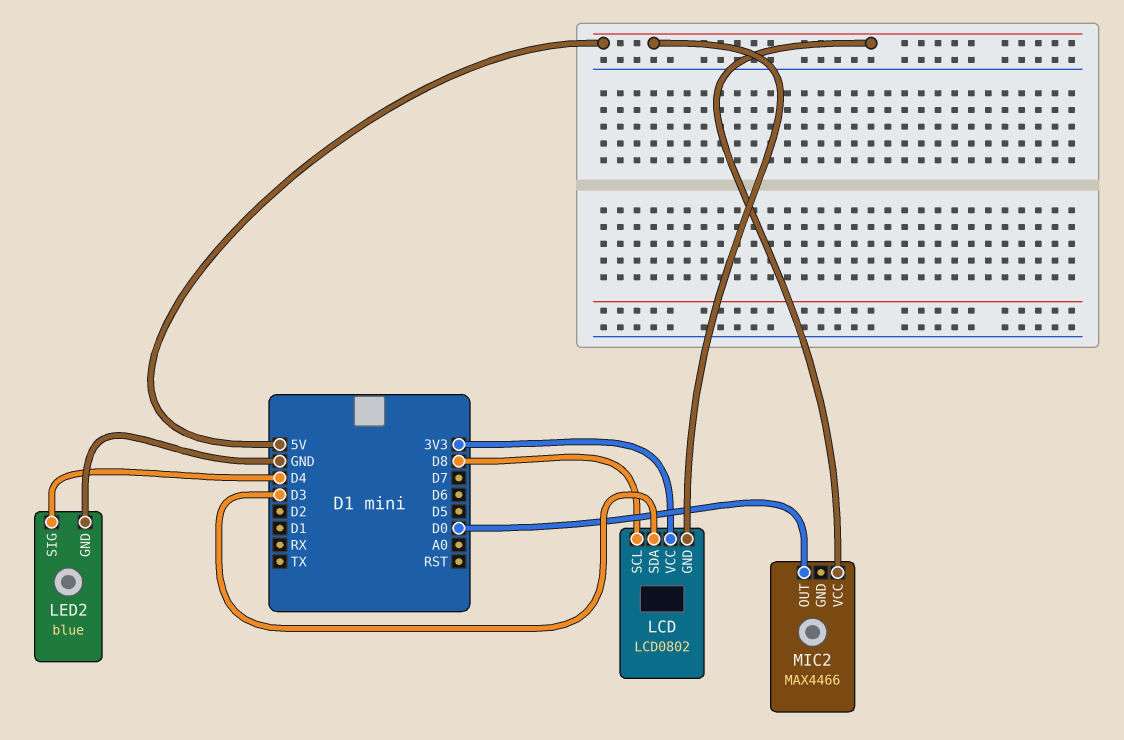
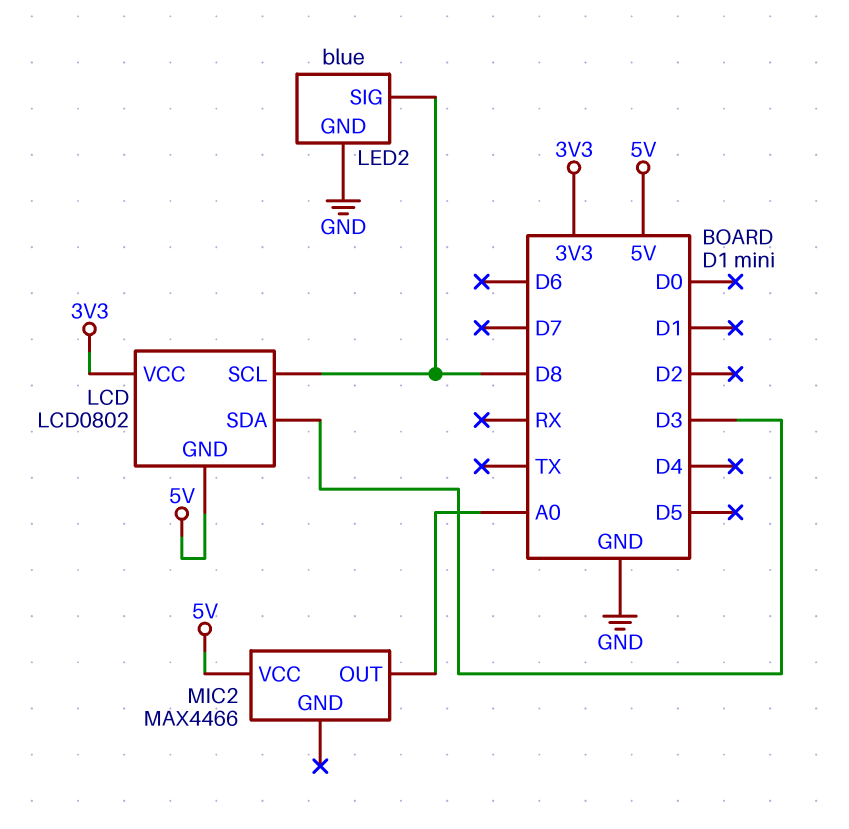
LED2 pin SIG: D4 -> D8
MIC2 pin OUT: D0 -> A0

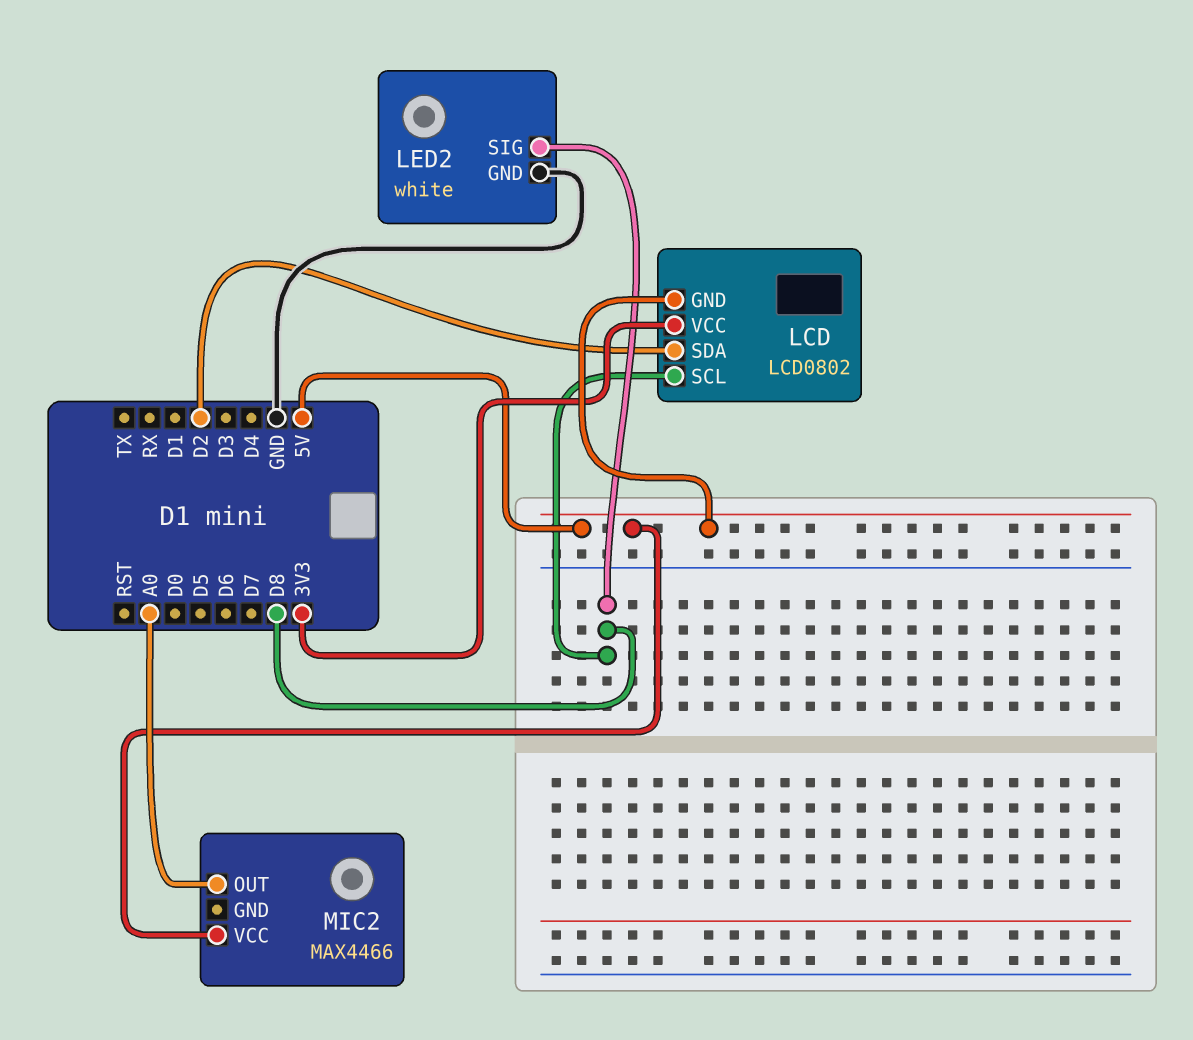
LCD pin SDA: D3 -> D2
LED2: blue -> white

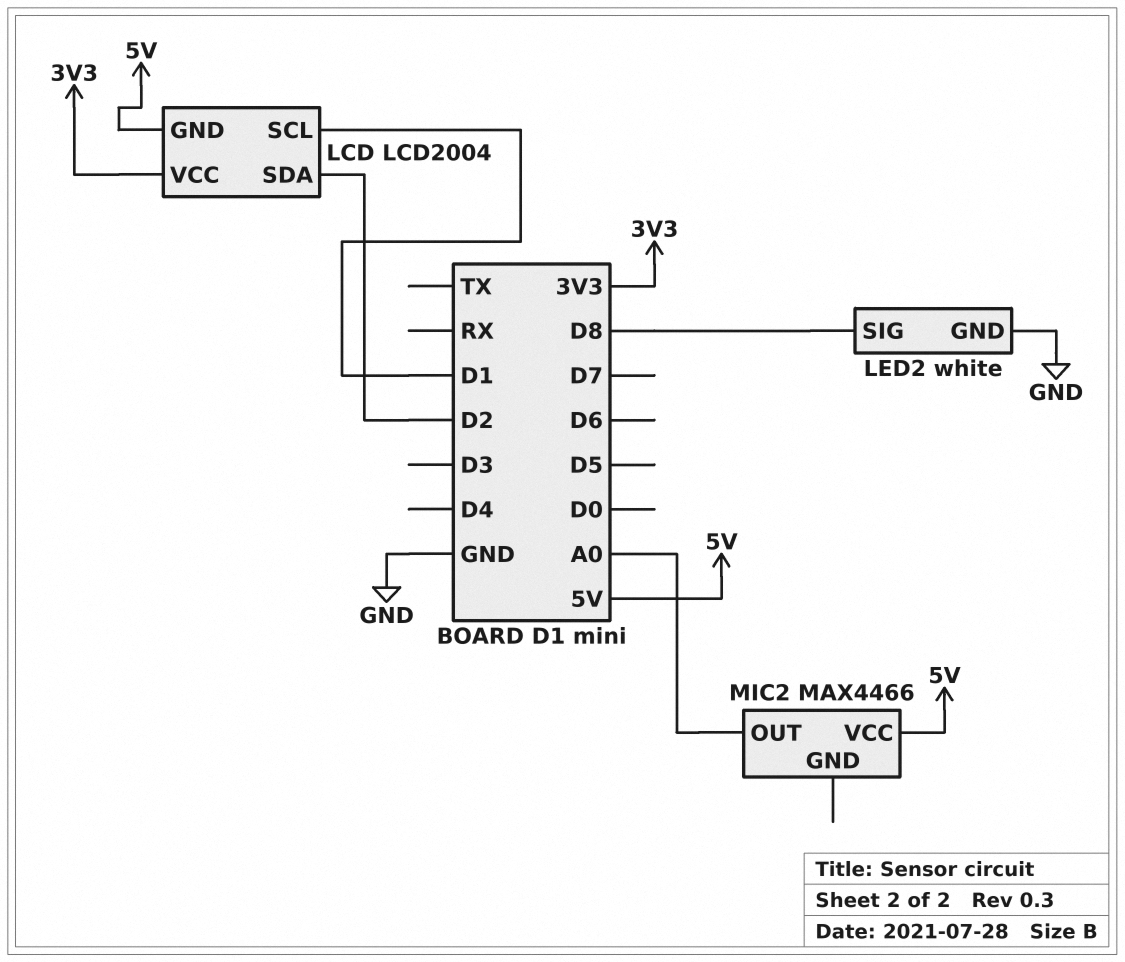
LCD: LCD0802 -> LCD2004
LCD pin SCL: D8 -> D1

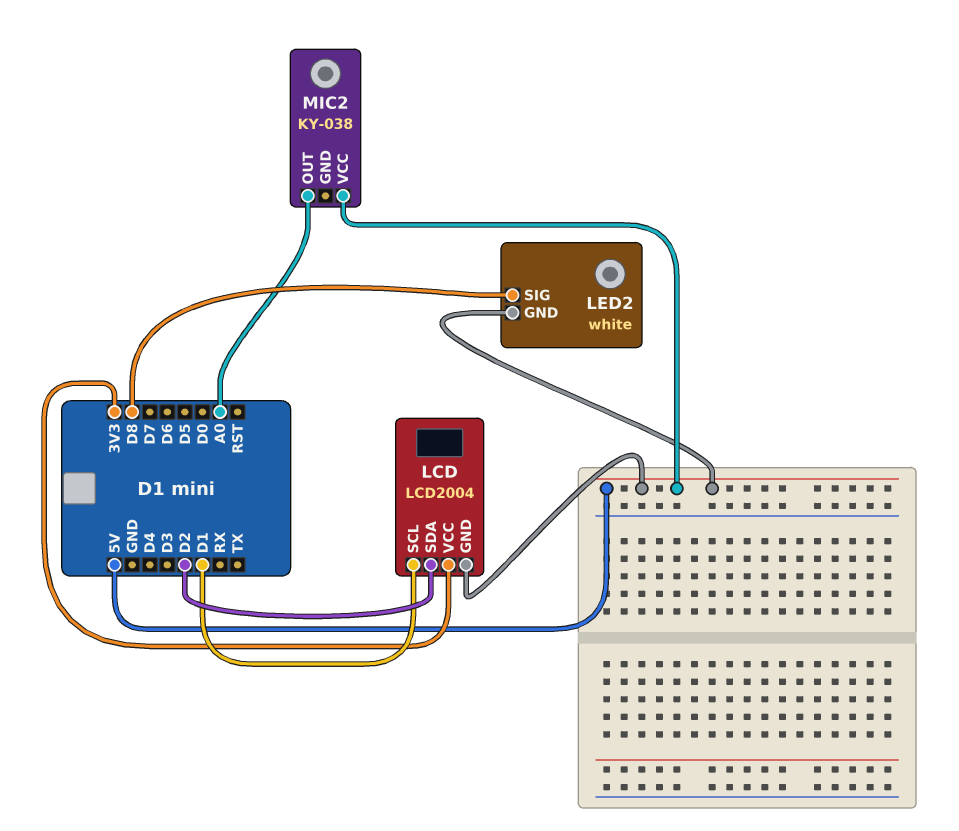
LED2 pin GND: GND -> 5V
MIC2: MAX4466 -> KY-038

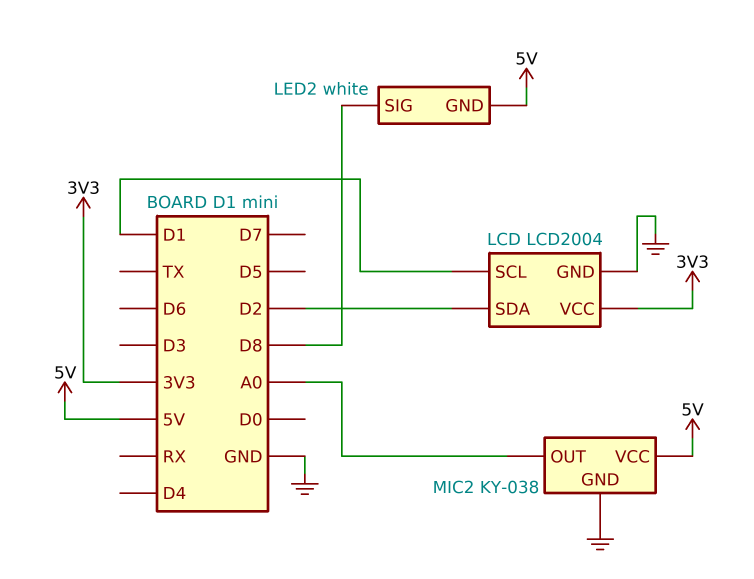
LCD pin GND: 5V -> GND
MIC2 pin GND: none -> GND

